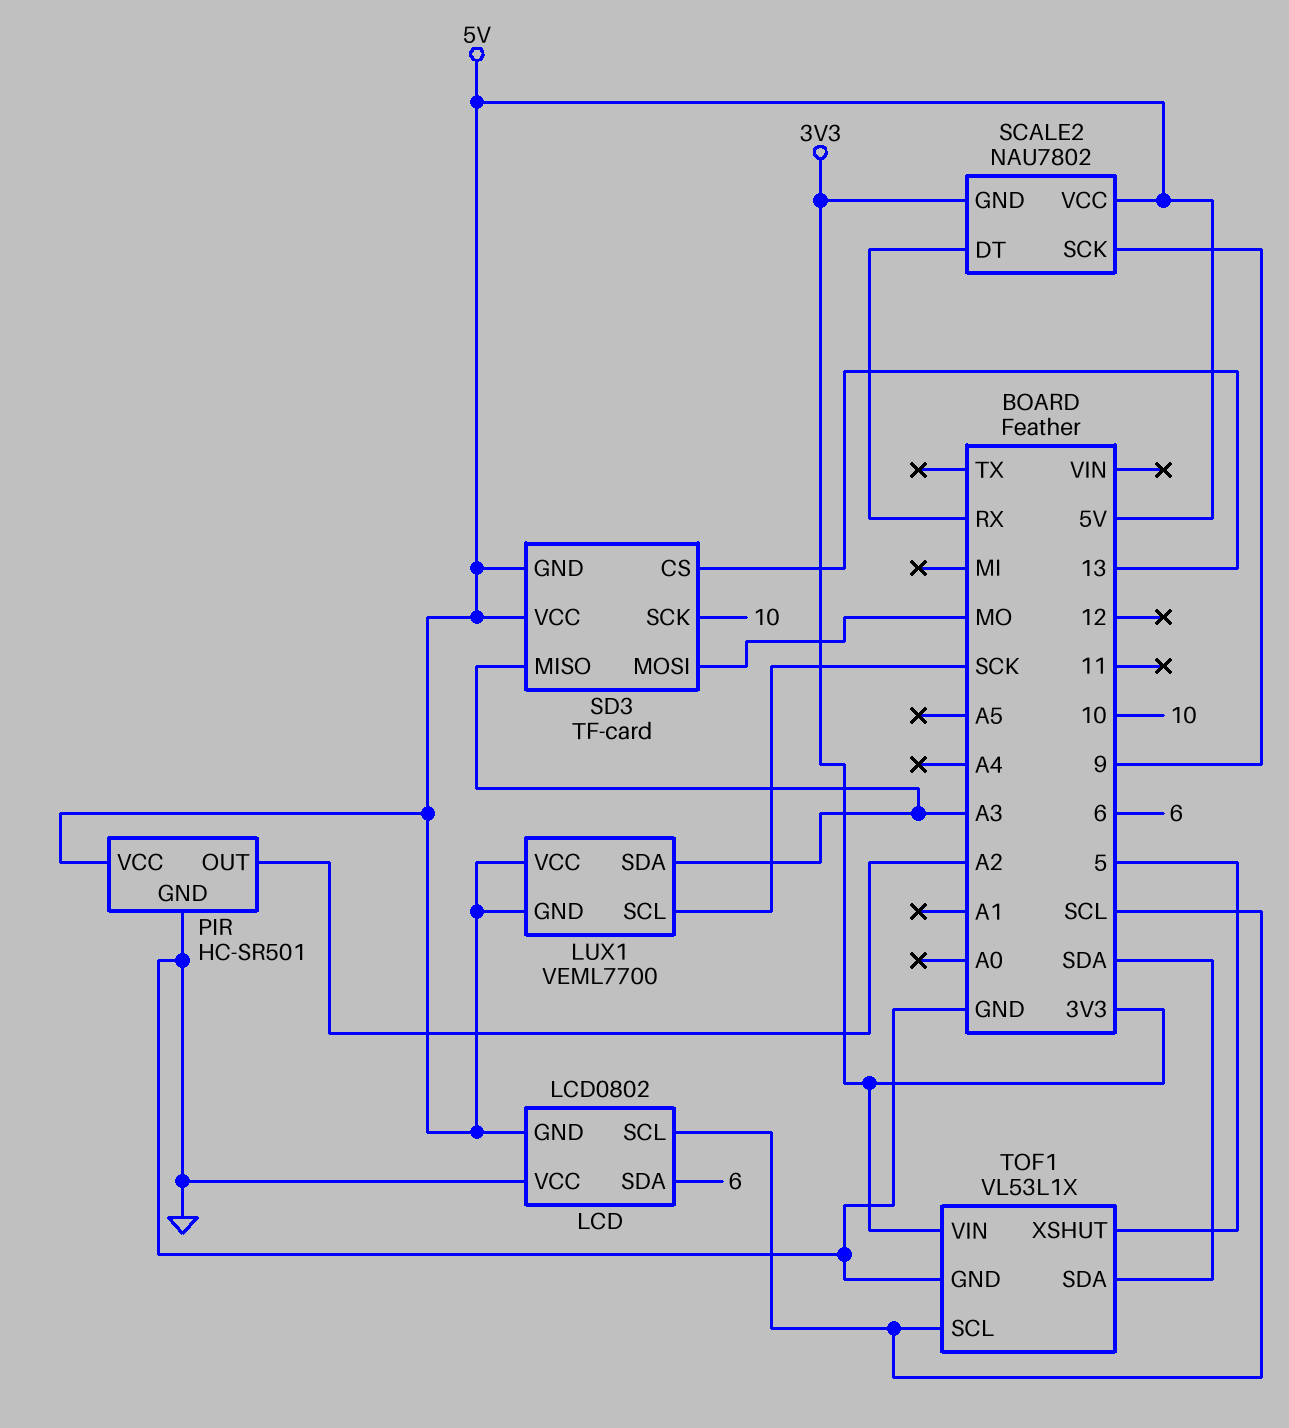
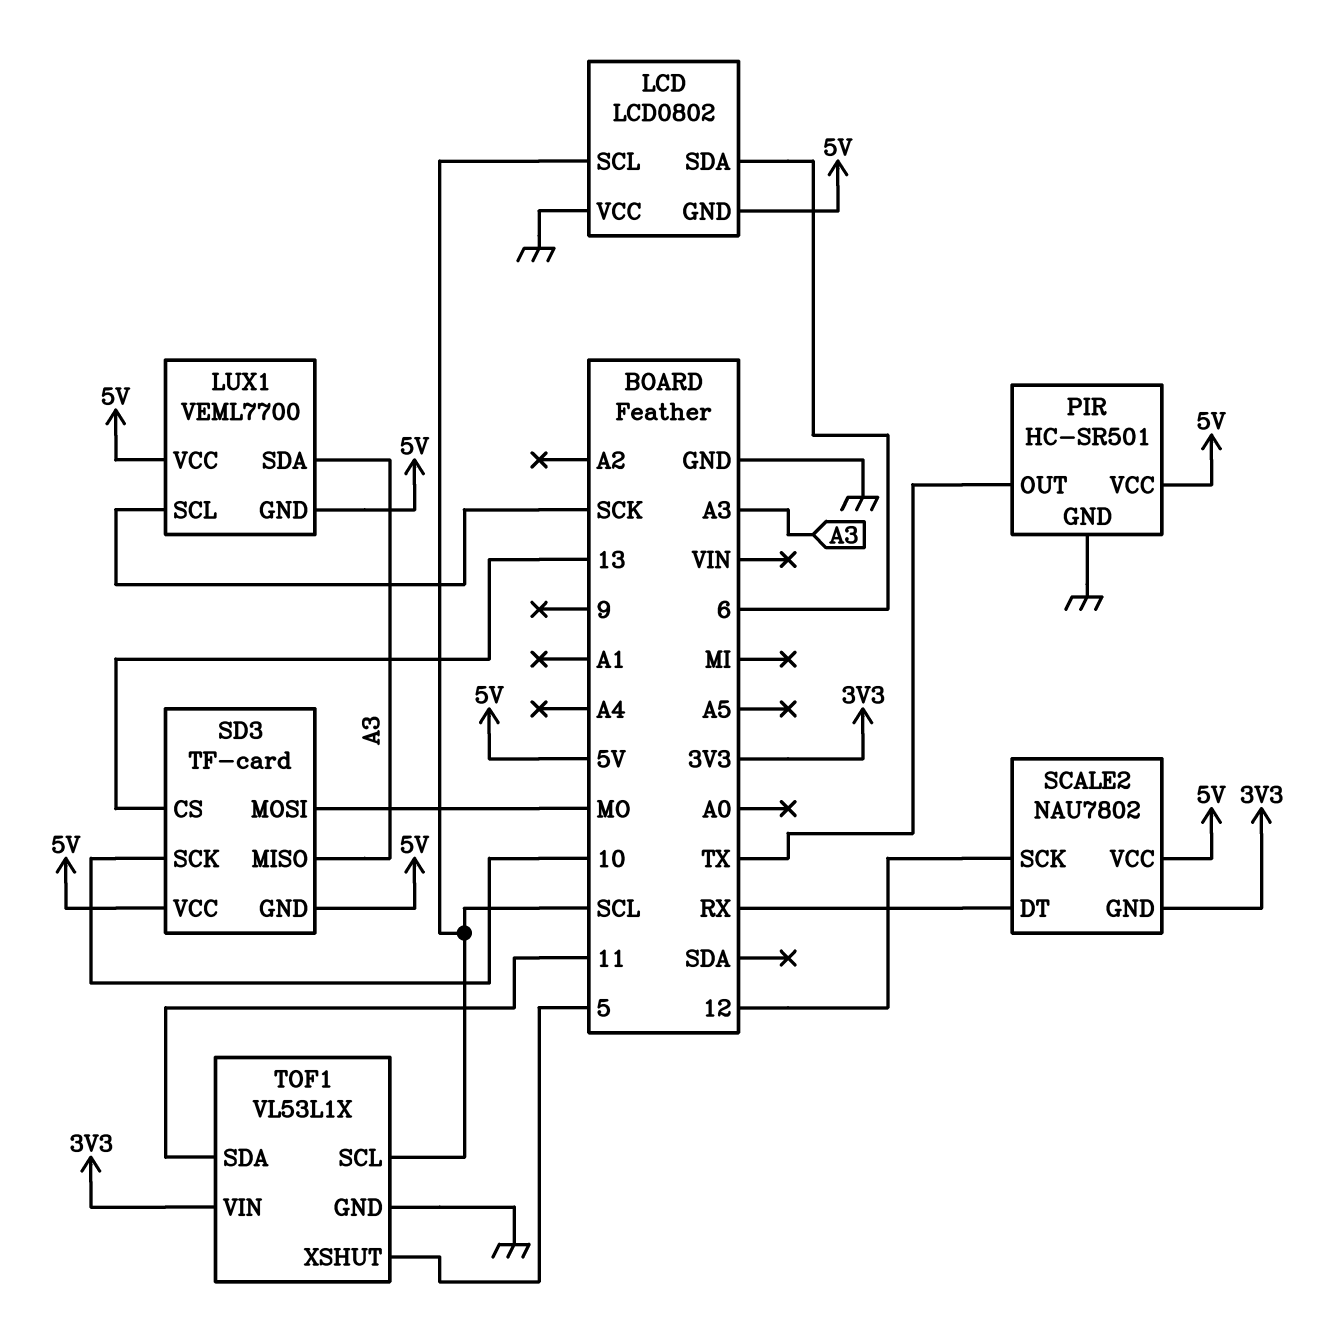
PIR pin OUT: A2 -> TX
SCALE2 pin SCK: 9 -> 12
TOF1 pin SDA: SDA -> 11

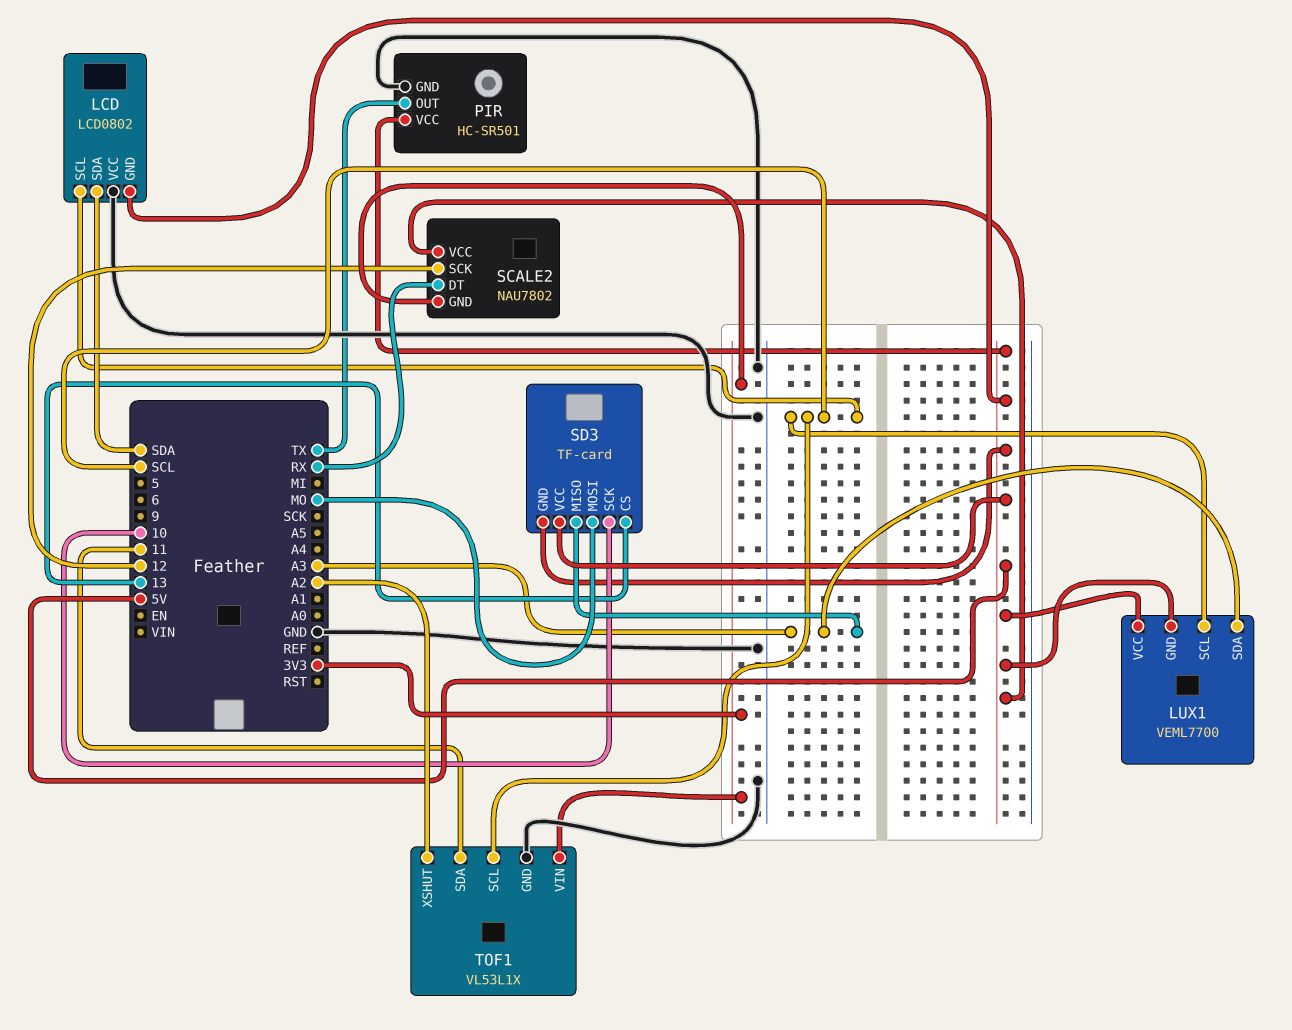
LCD pin SDA: 6 -> SDA
LUX1 pin SCL: SCK -> SCL
TOF1 pin XSHUT: 5 -> A2

